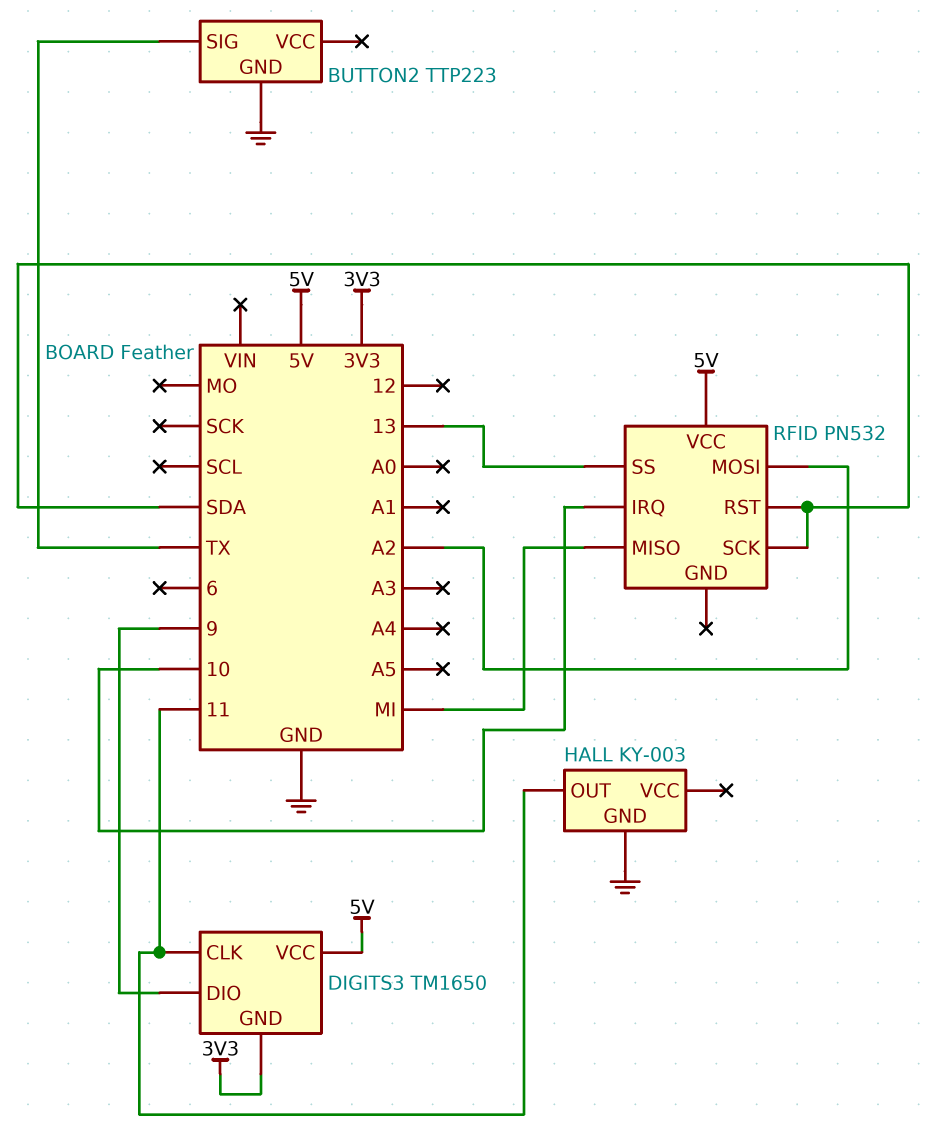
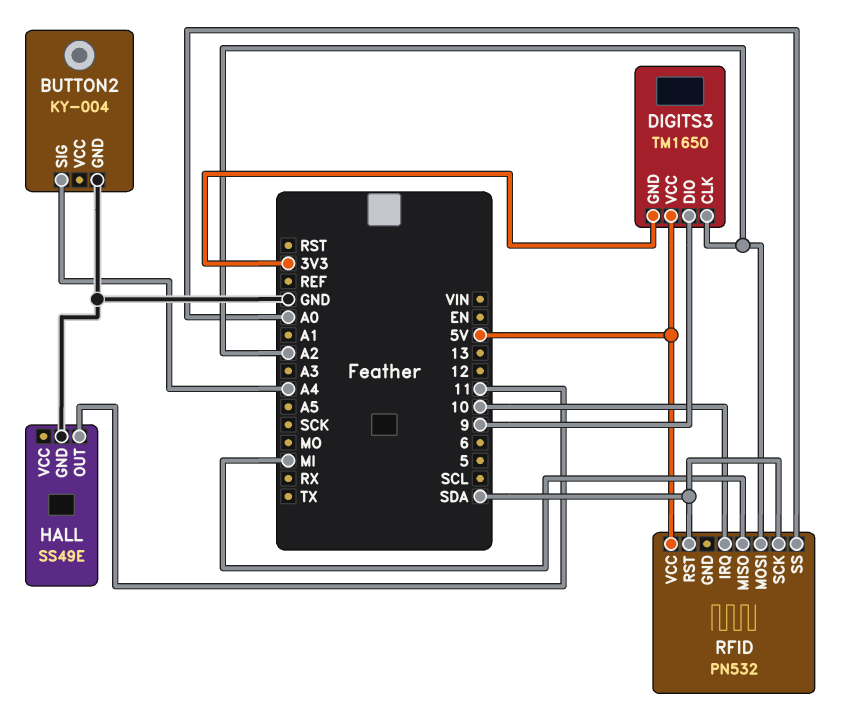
BUTTON2: TTP223 -> KY-004
BUTTON2 pin SIG: TX -> A4
DIGITS3 pin CLK: 11 -> A2
HALL: KY-003 -> SS49E
RFID pin SS: 13 -> A0

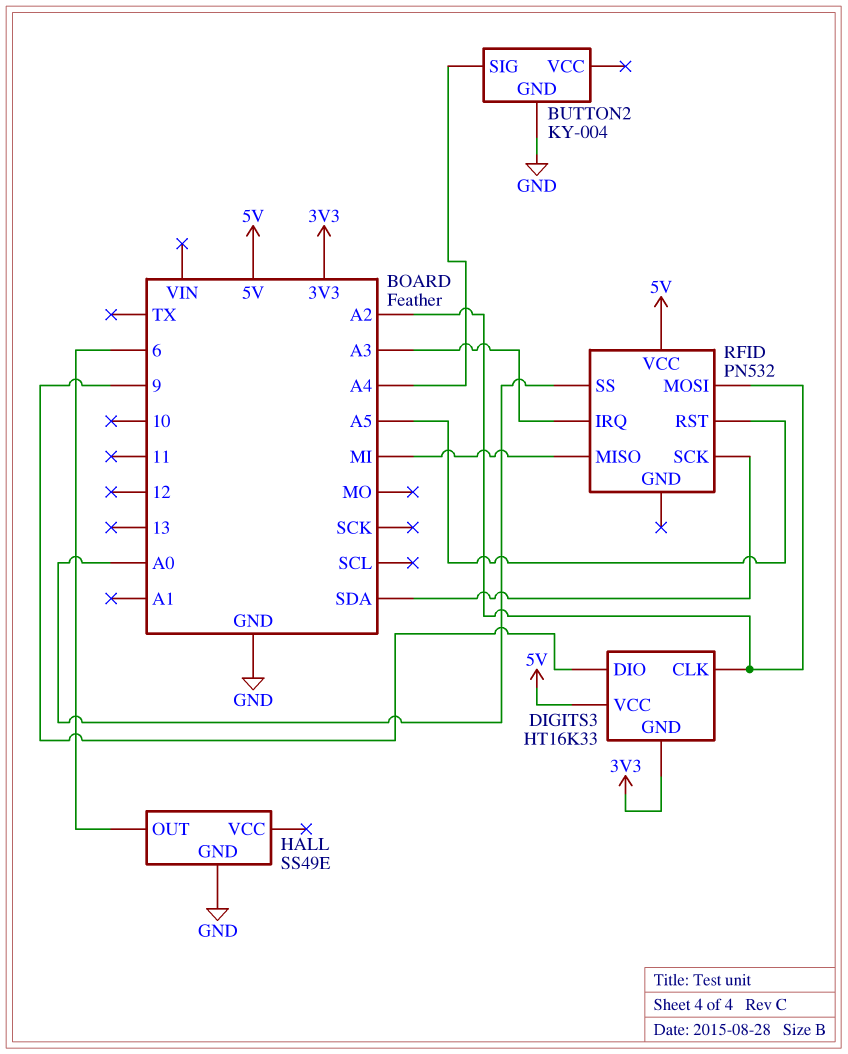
DIGITS3: TM1650 -> HT16K33
HALL pin OUT: 11 -> 6
RFID pin IRQ: 10 -> A3
RFID pin RST: SDA -> A5

